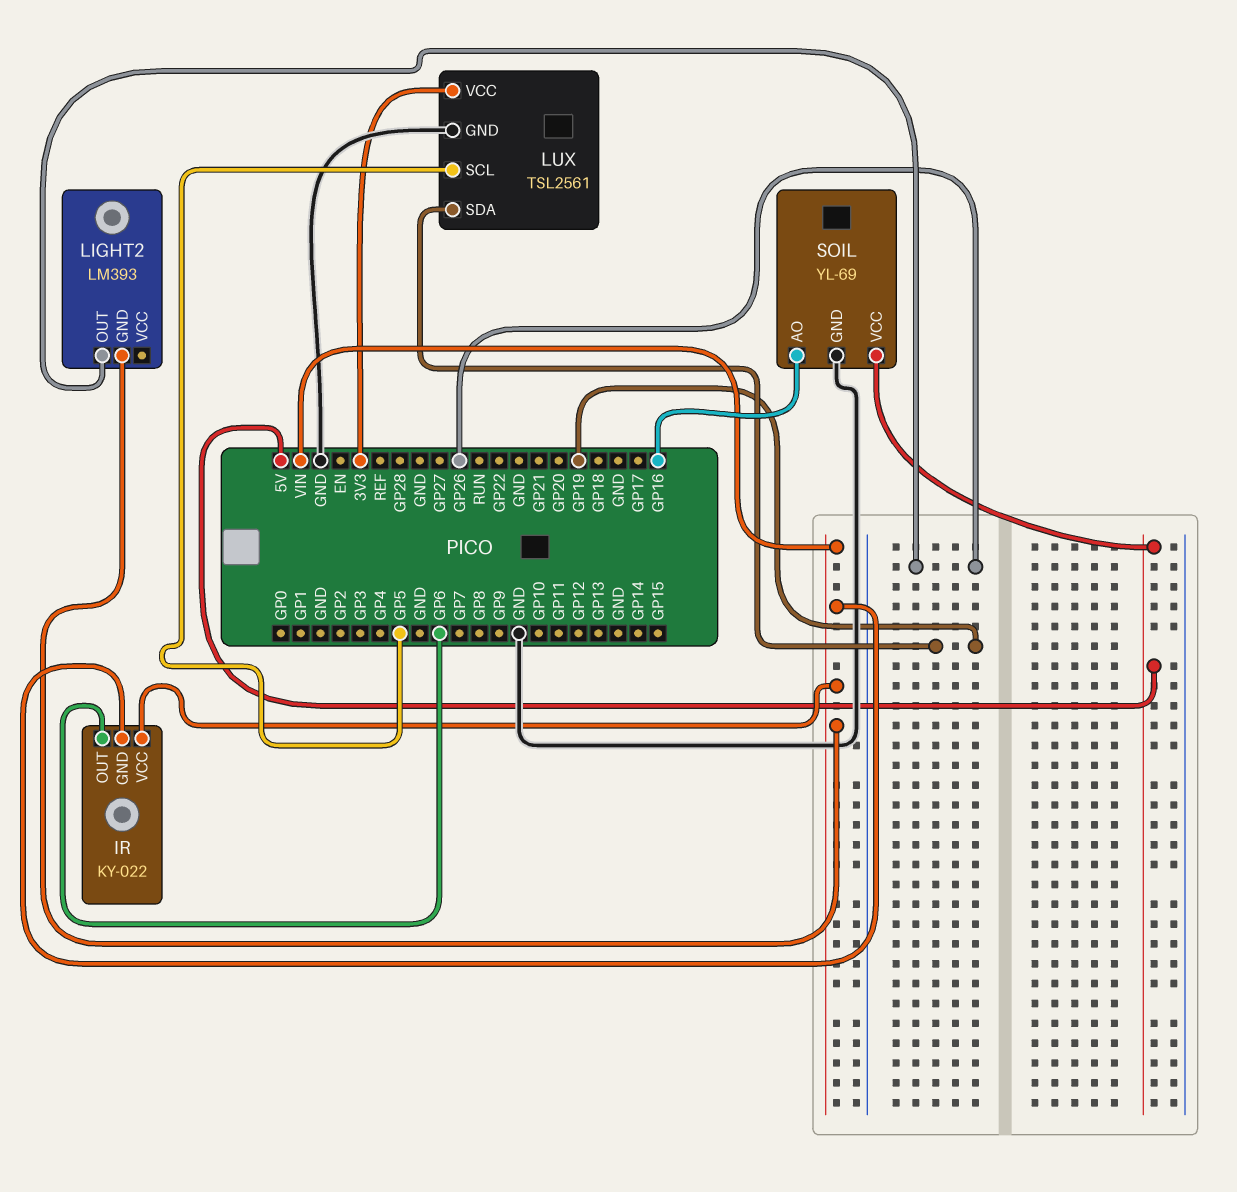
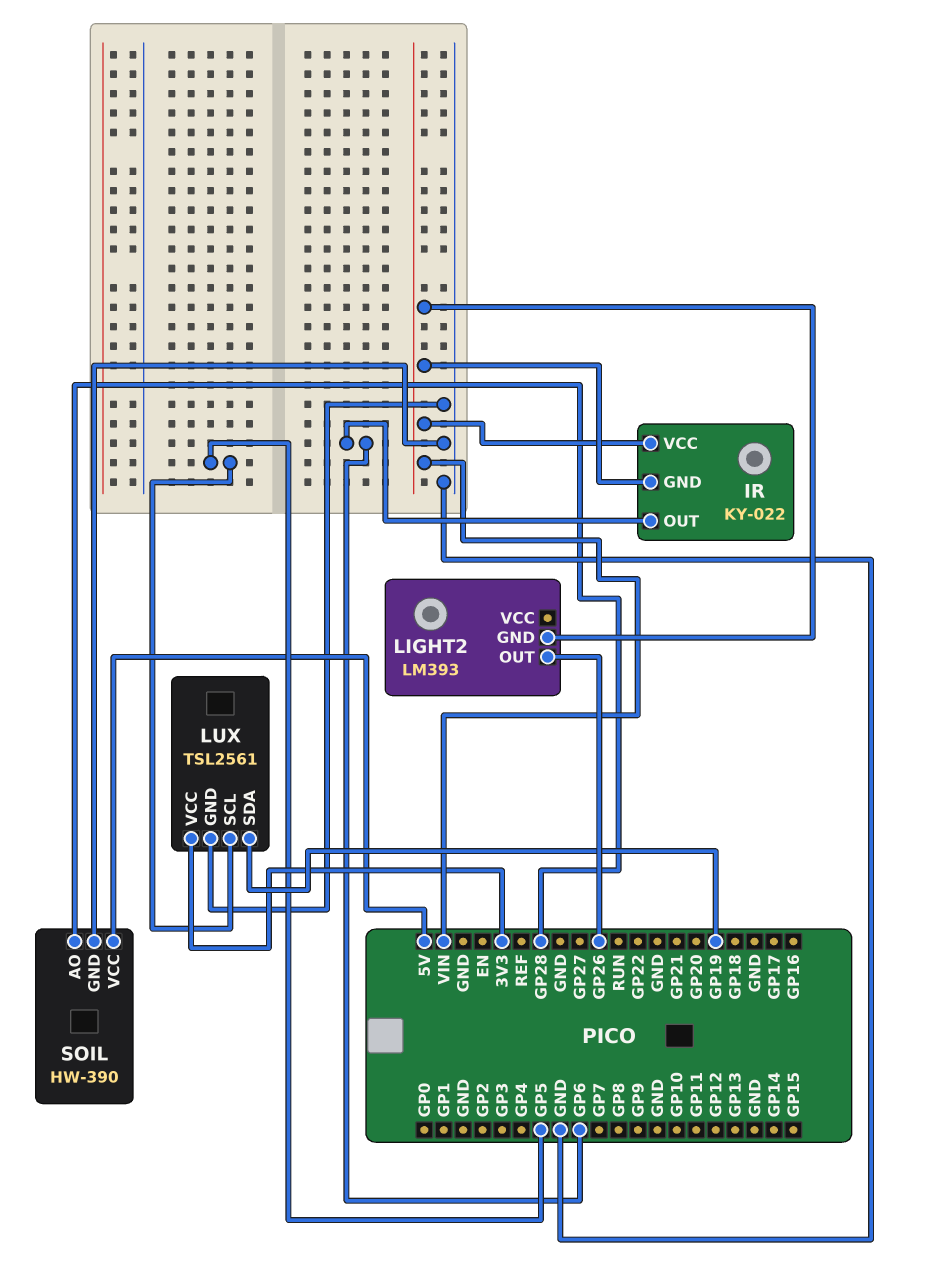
SOIL: YL-69 -> HW-390
SOIL pin AO: GP16 -> GP28

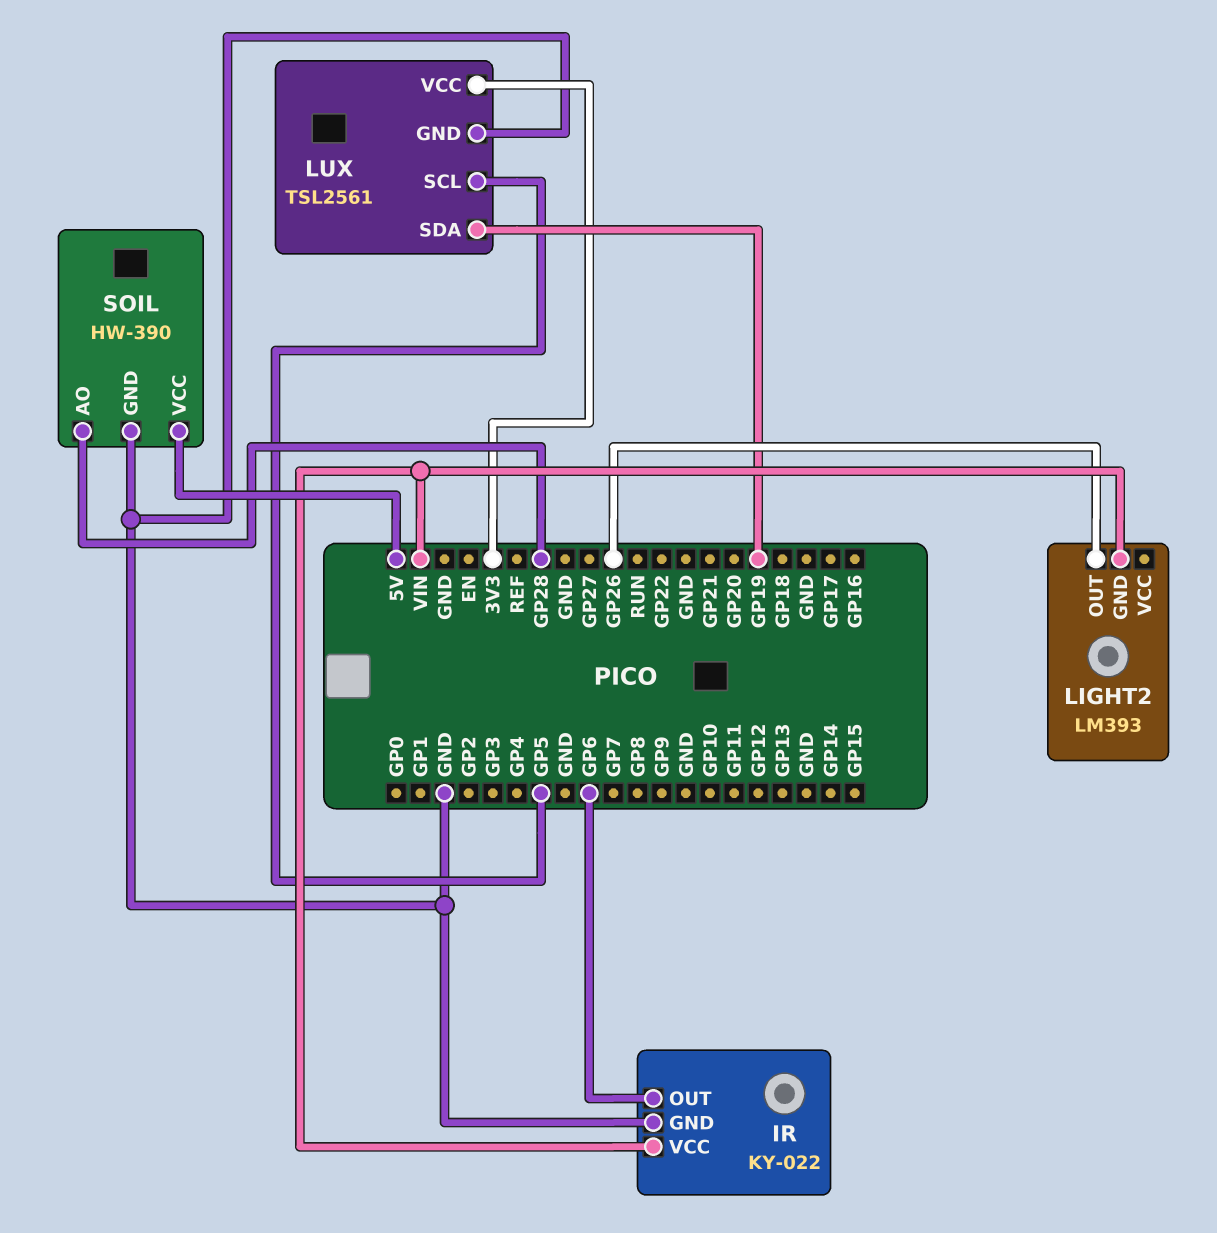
IR pin GND: VIN -> GND

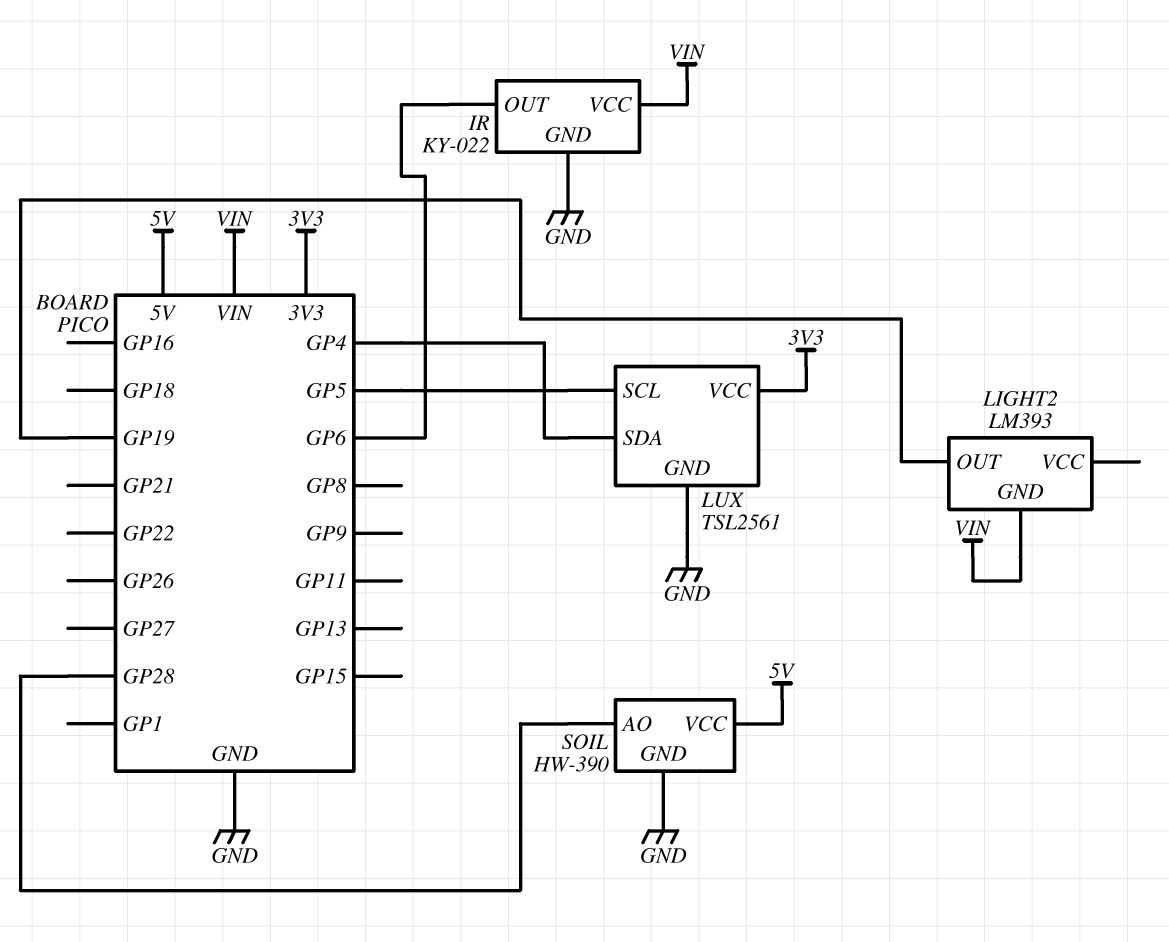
LIGHT2 pin OUT: GP26 -> GP19
LUX pin SDA: GP19 -> GP4

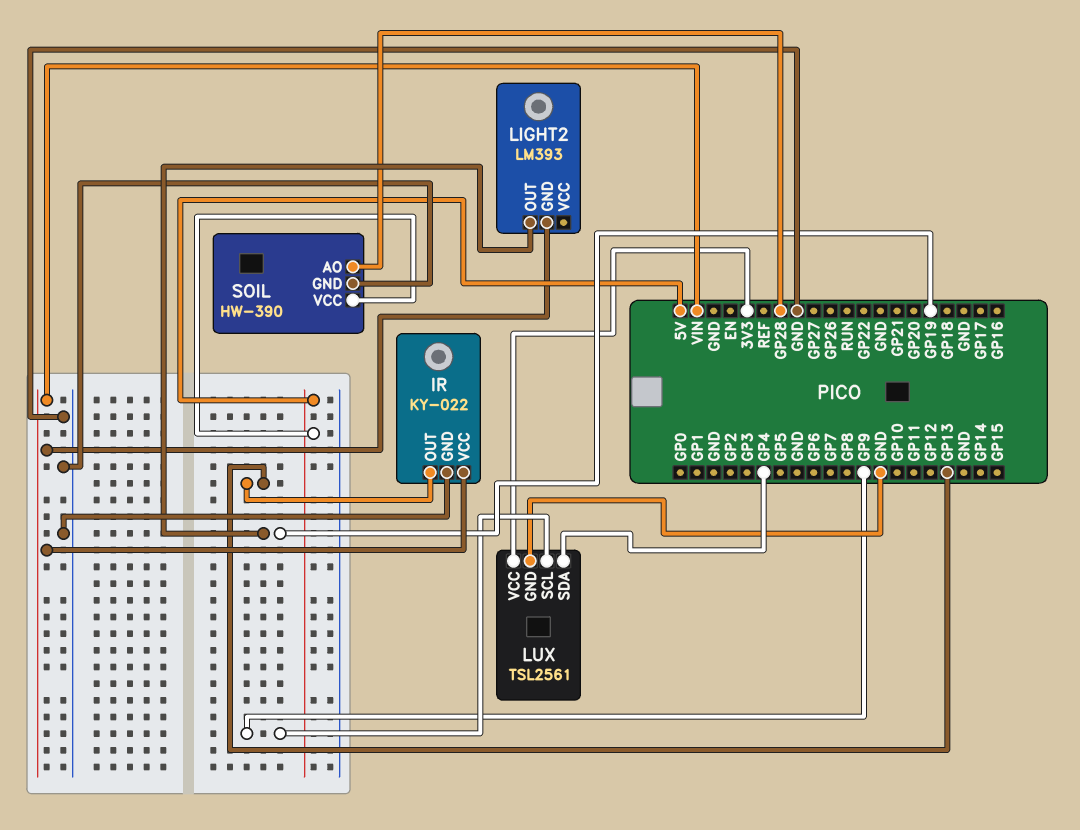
IR pin OUT: GP6 -> GP13
LUX pin SCL: GP5 -> GP9

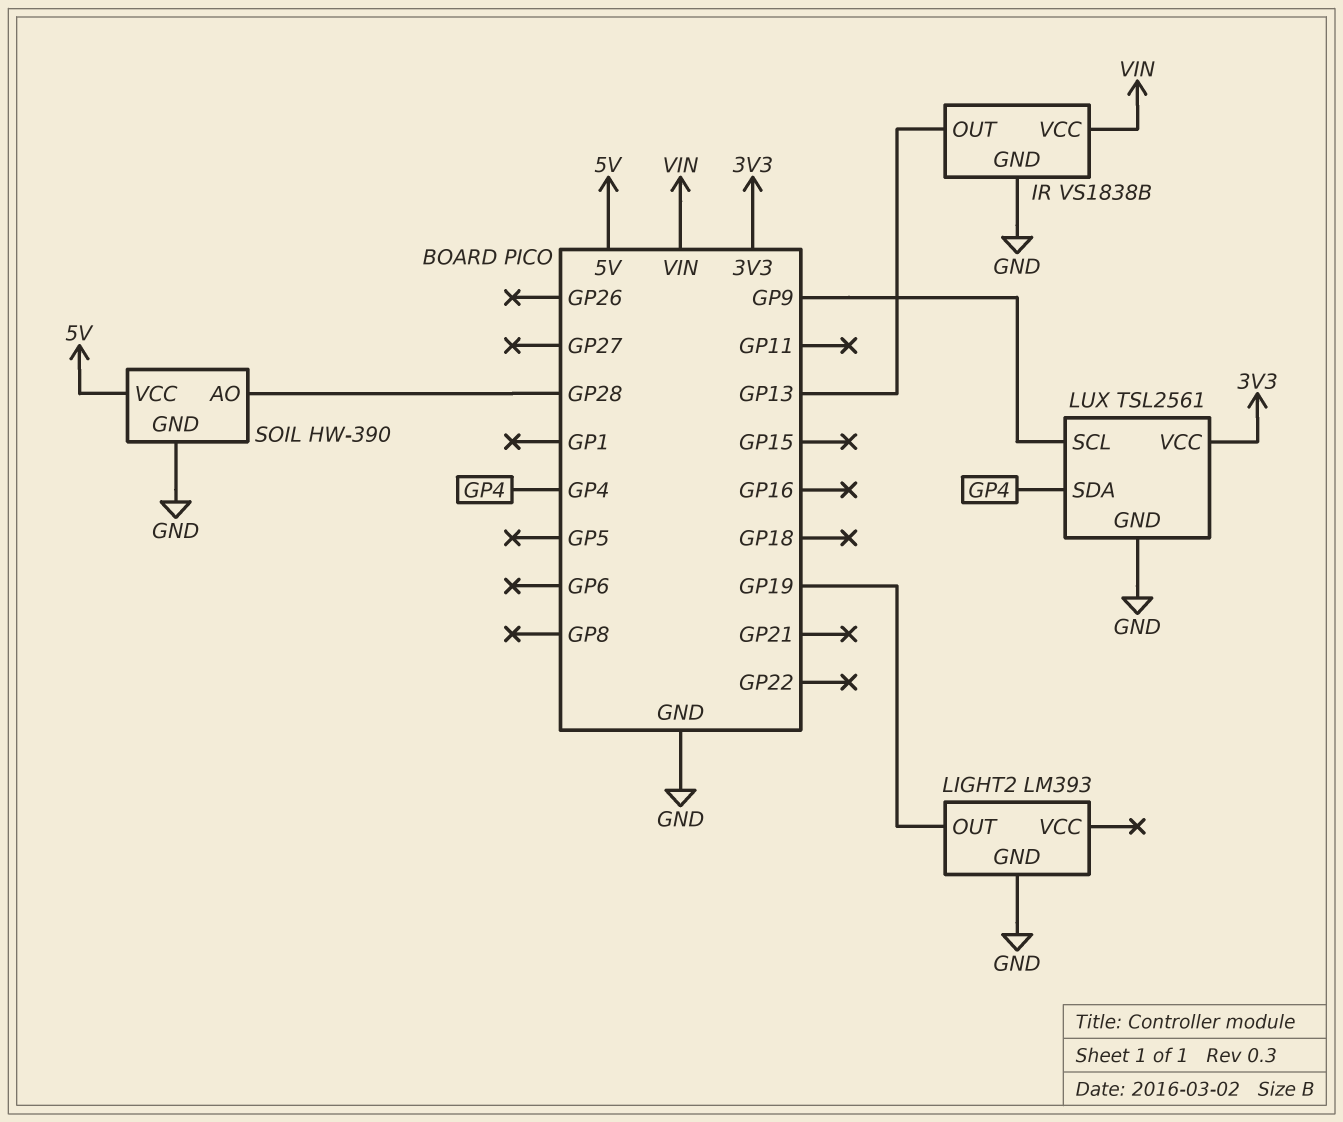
IR: KY-022 -> VS1838B
LIGHT2 pin GND: VIN -> GND

